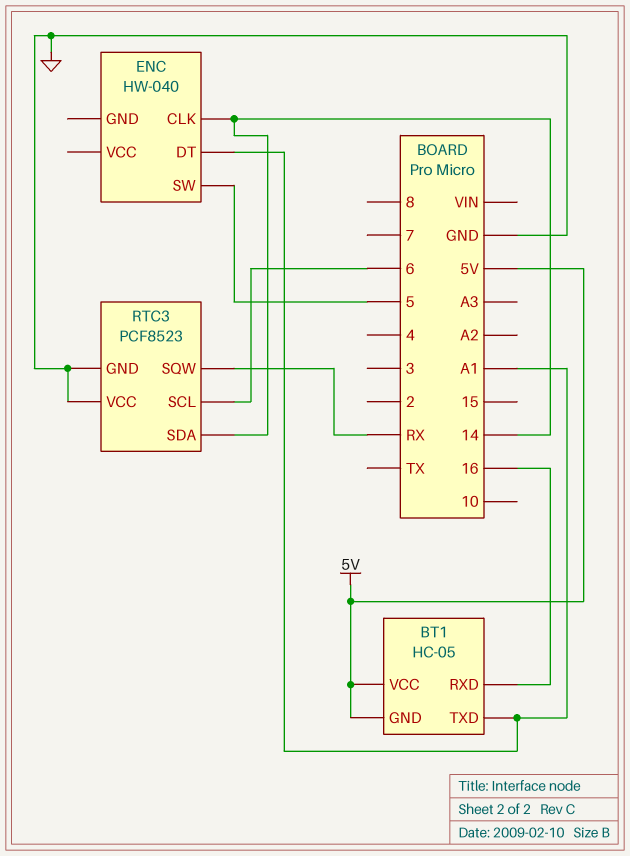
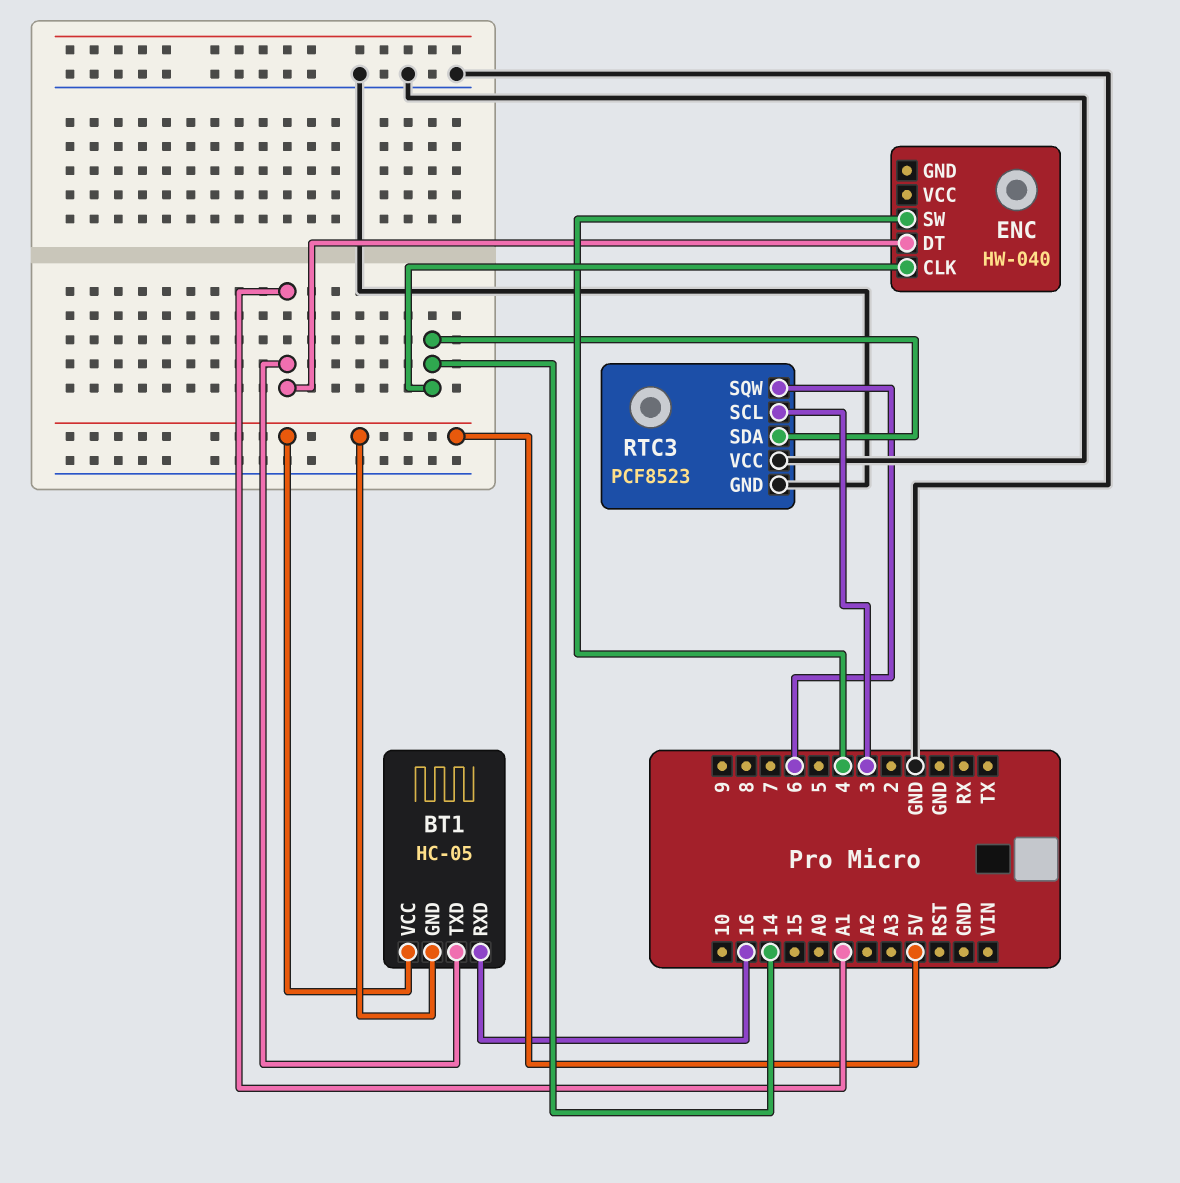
ENC pin SW: 5 -> 4
RTC3 pin SCL: 6 -> 3
RTC3 pin SQW: RX -> 6

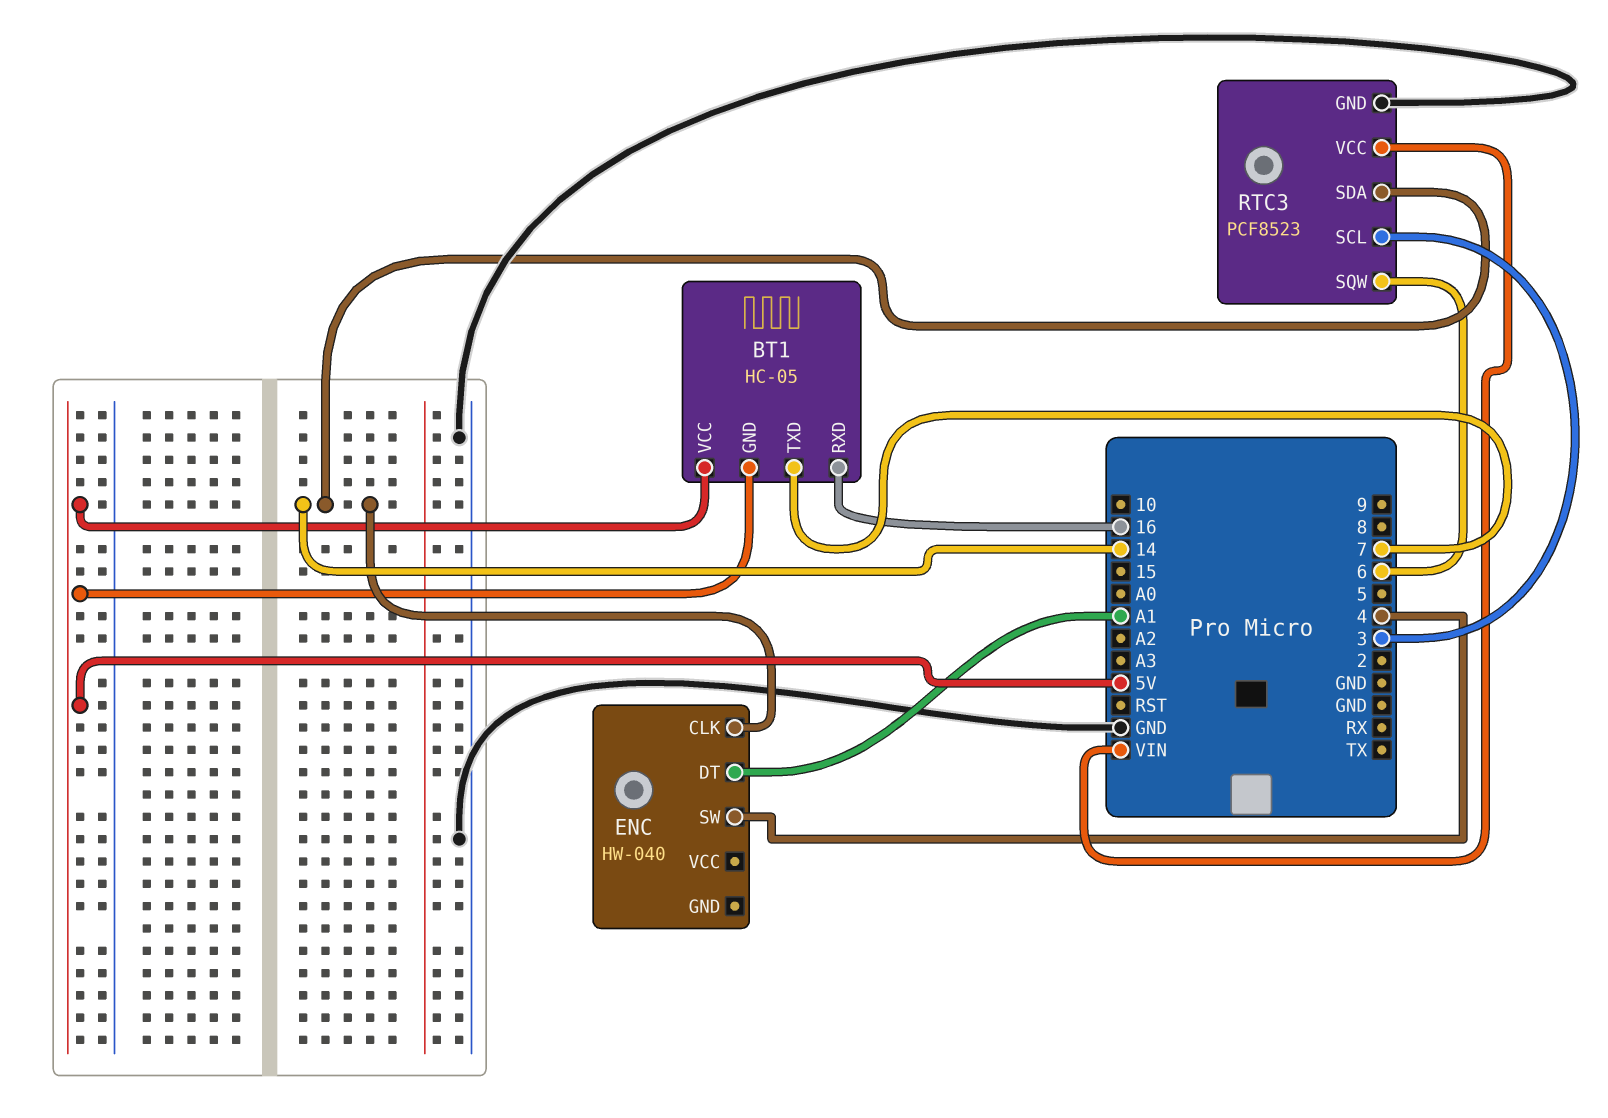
BT1 pin TXD: A1 -> 7
RTC3 pin VCC: GND -> VIN

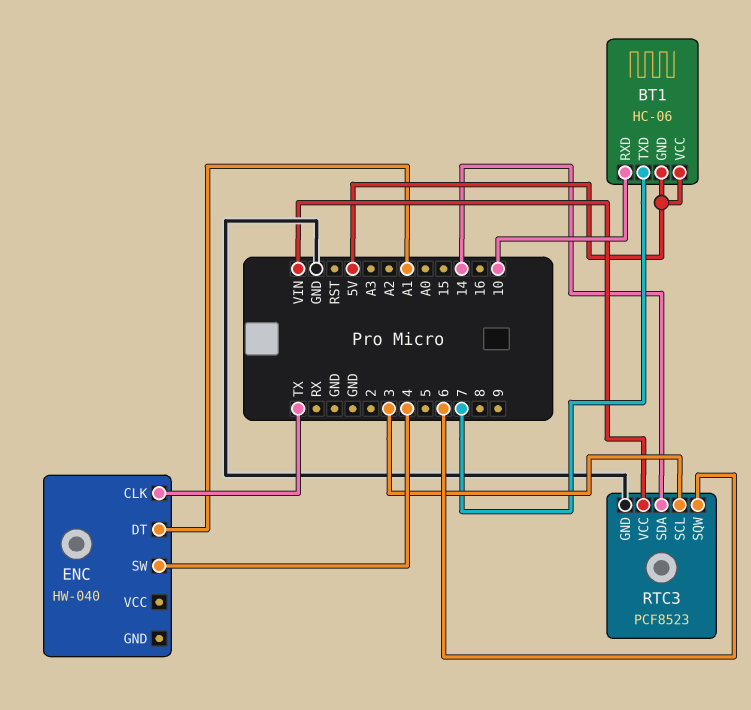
BT1: HC-05 -> HC-06
BT1 pin RXD: 16 -> 10
ENC pin CLK: 14 -> TX

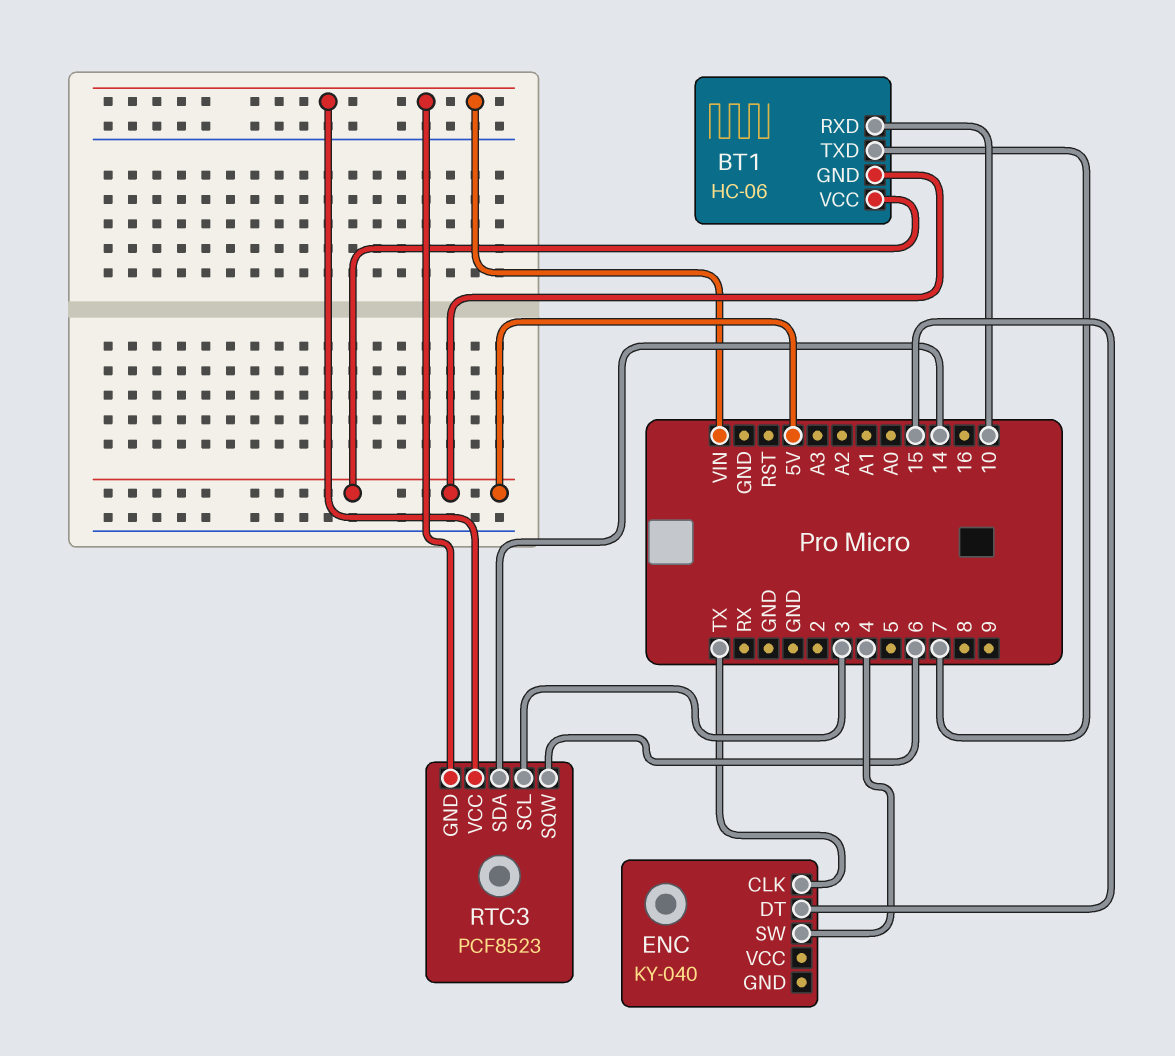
ENC: HW-040 -> KY-040
ENC pin DT: A1 -> 15
RTC3 pin GND: GND -> VIN

